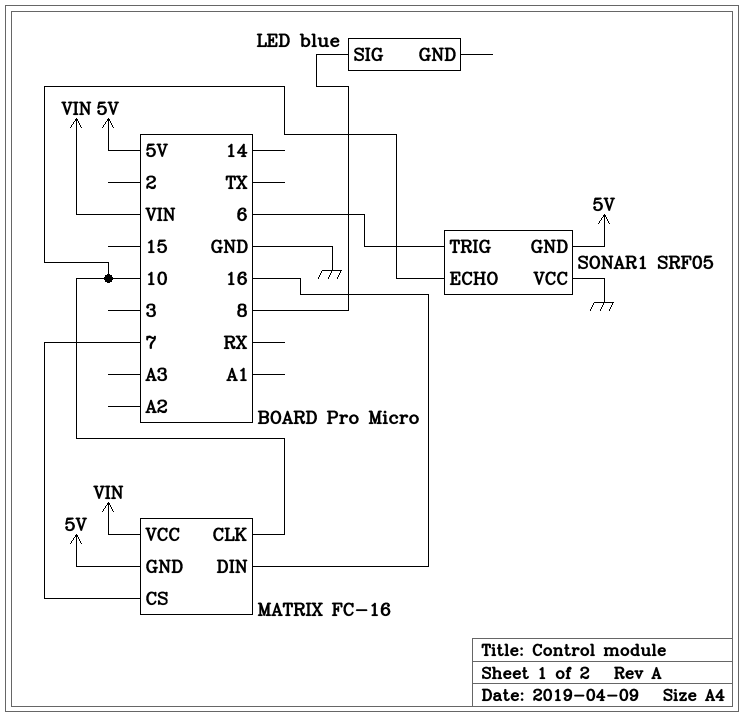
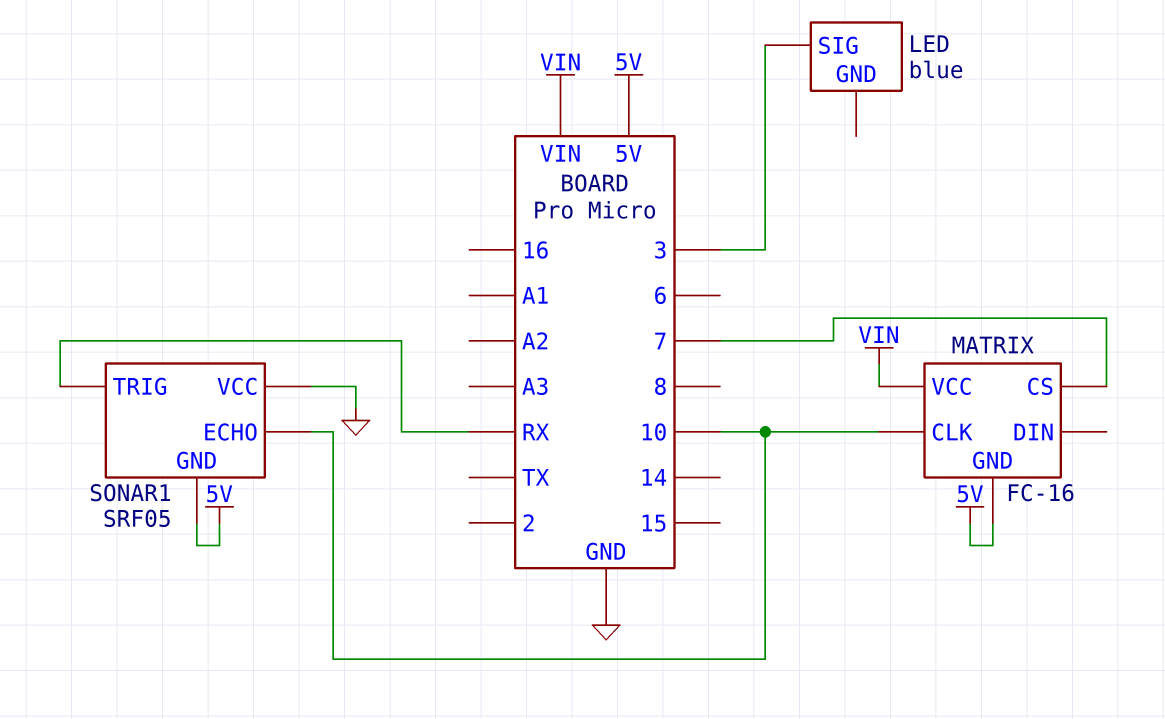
LED pin SIG: 8 -> 3
MATRIX pin DIN: 16 -> none
SONAR1 pin TRIG: 6 -> RX

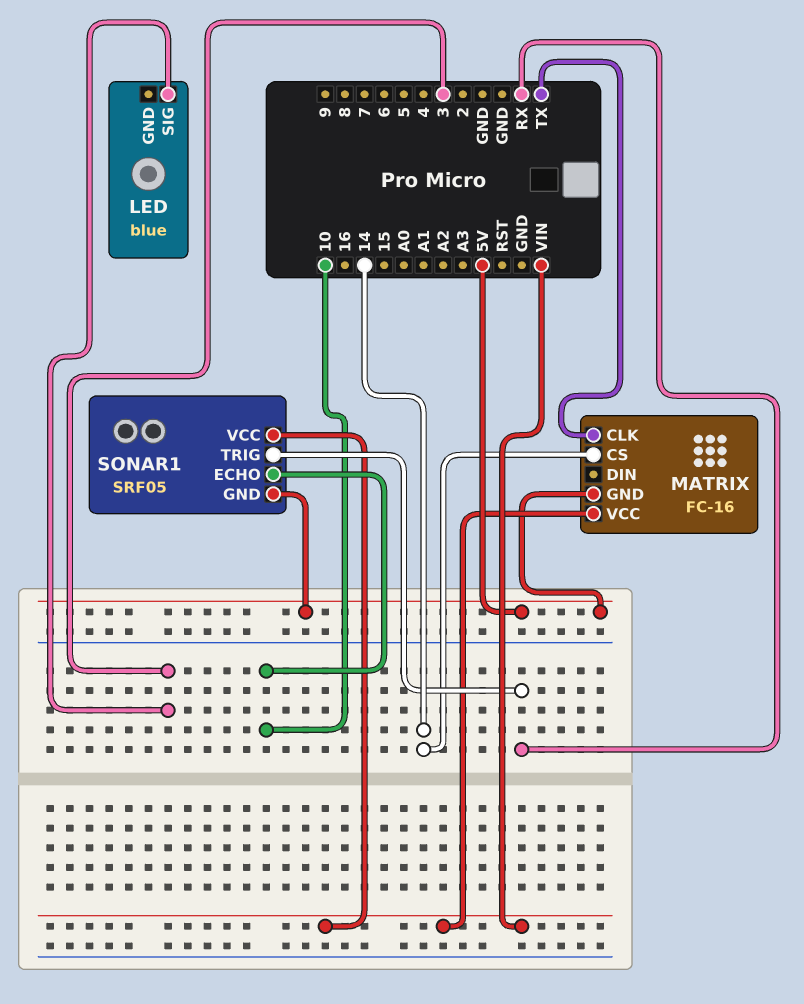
MATRIX pin CLK: 10 -> TX
MATRIX pin CS: 7 -> 14
SONAR1 pin VCC: GND -> VIN

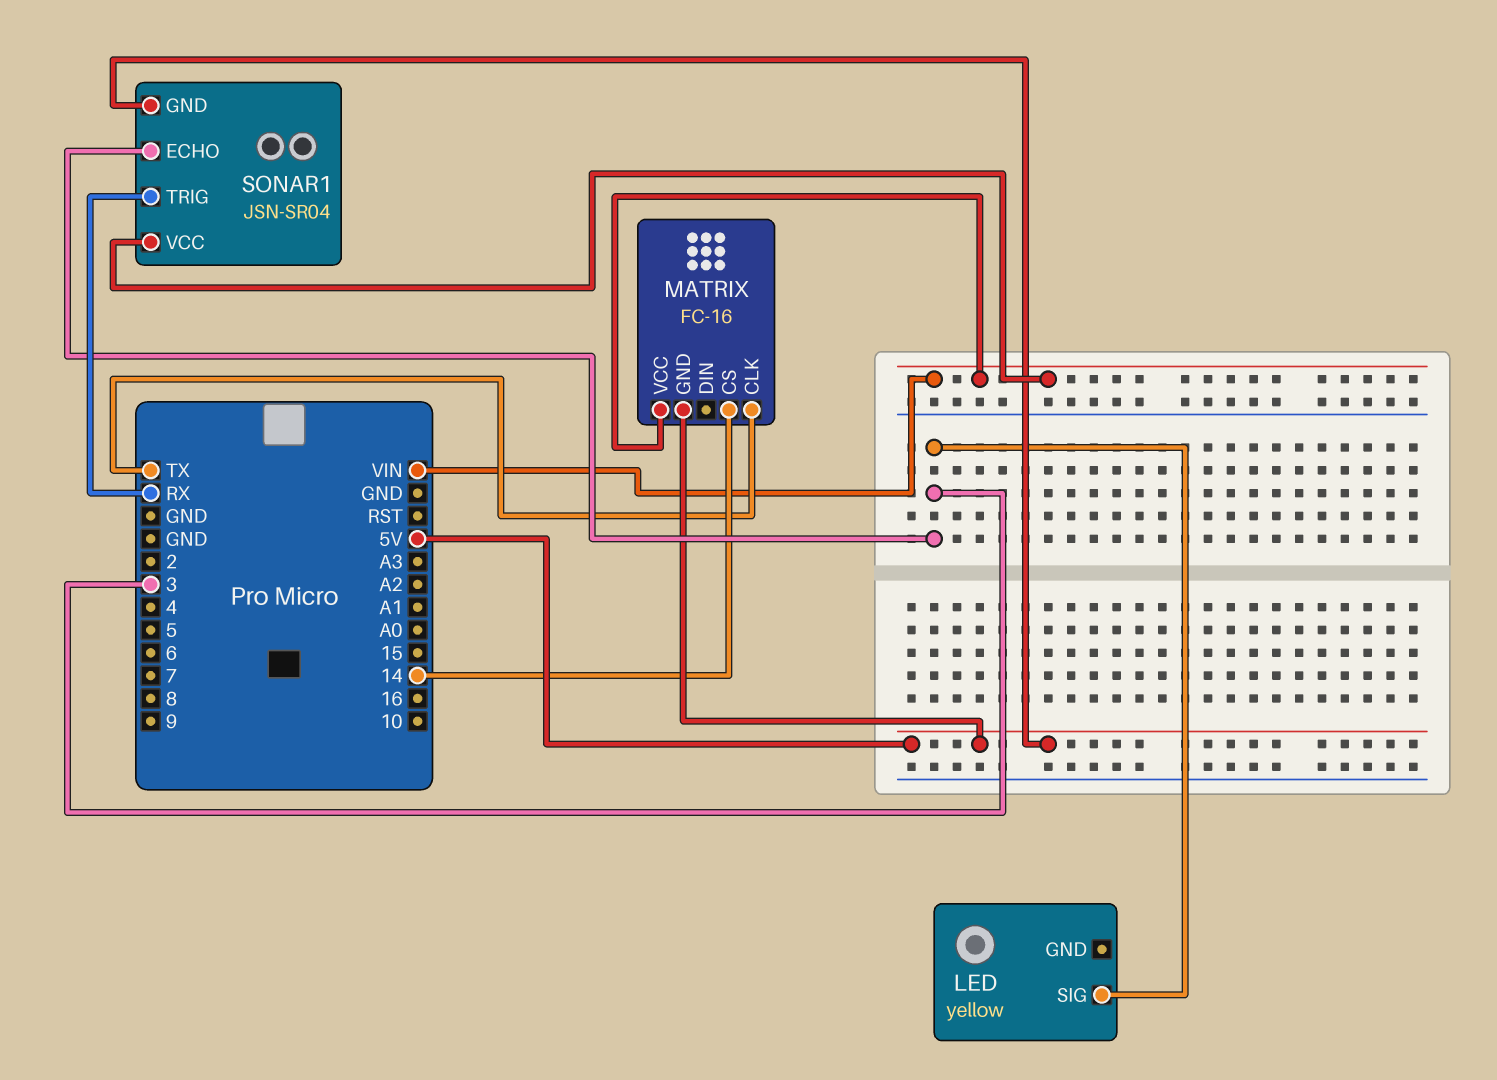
LED: blue -> yellow
SONAR1: SRF05 -> JSN-SR04
SONAR1 pin ECHO: 10 -> 3

